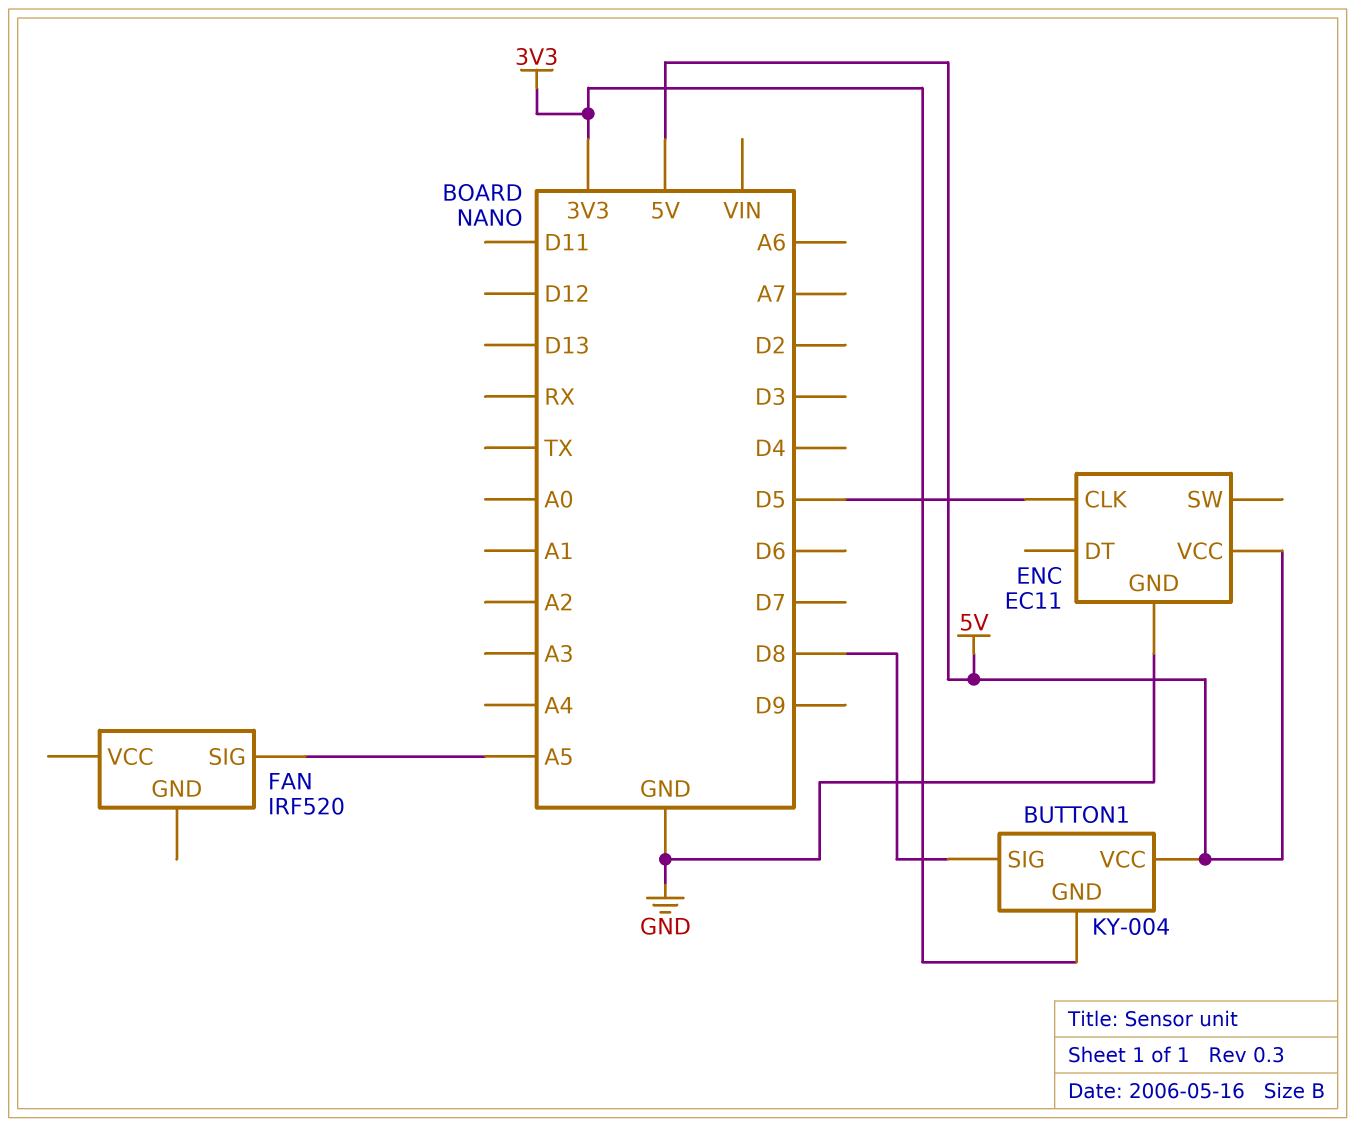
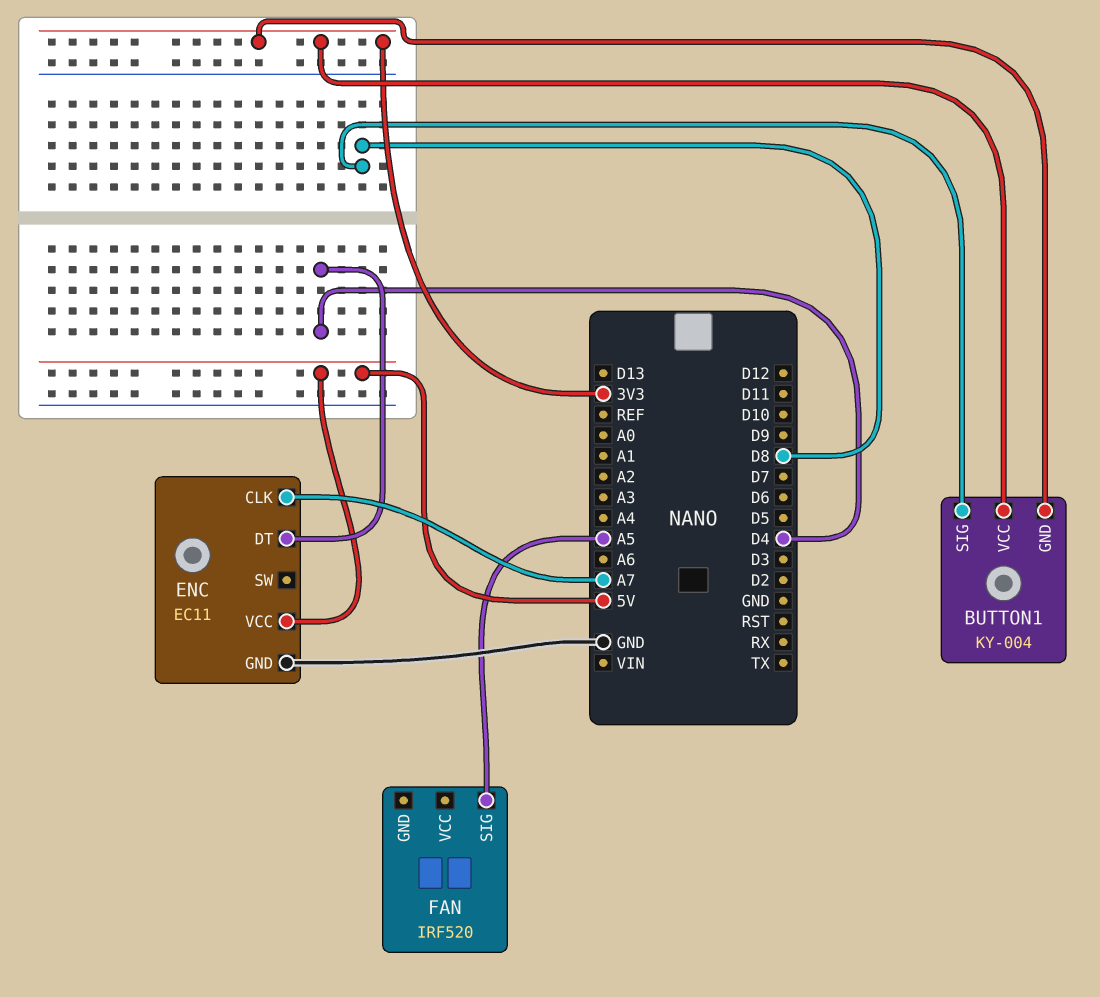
BUTTON1 pin VCC: 5V -> 3V3
ENC pin CLK: D5 -> A7
ENC pin DT: none -> D4

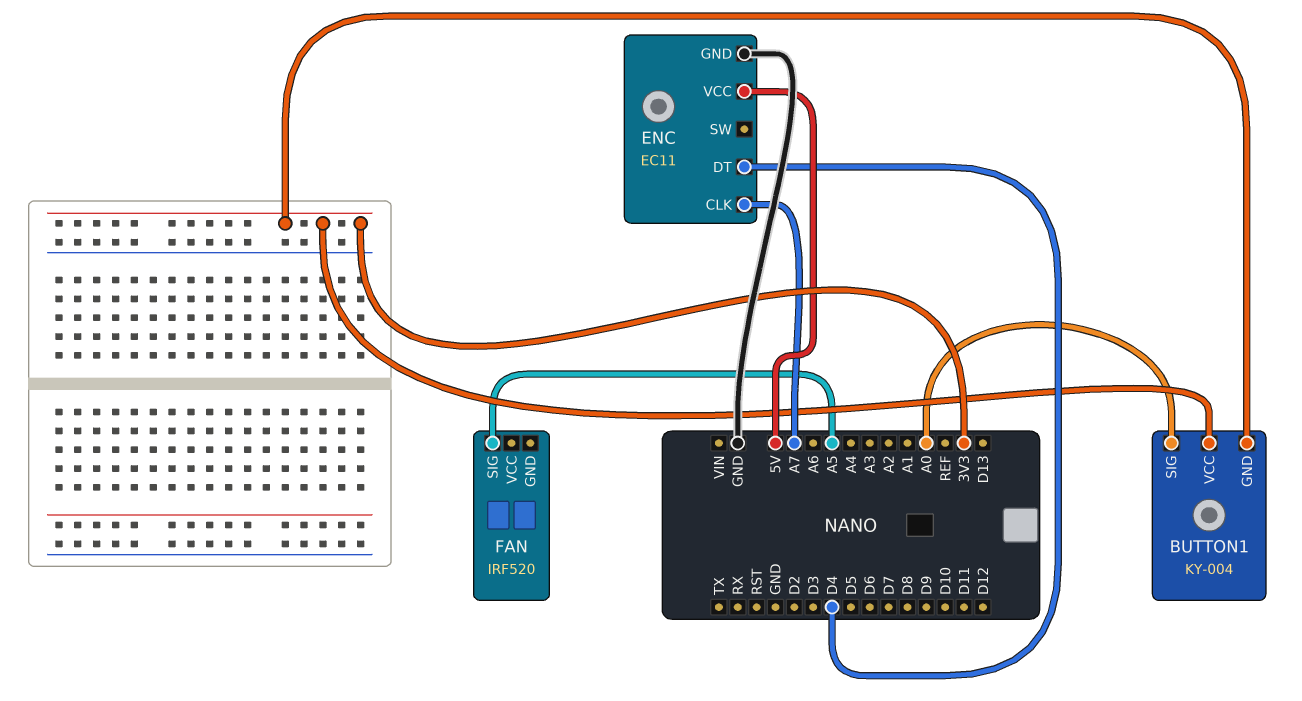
BUTTON1 pin SIG: D8 -> A0

